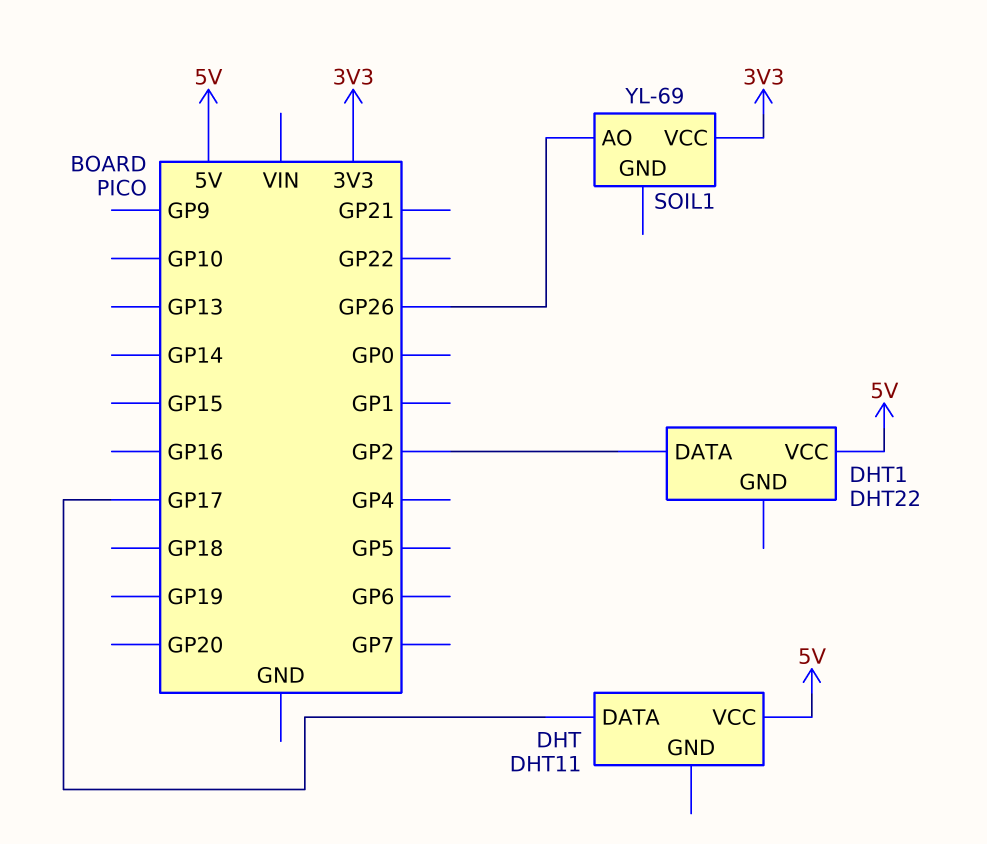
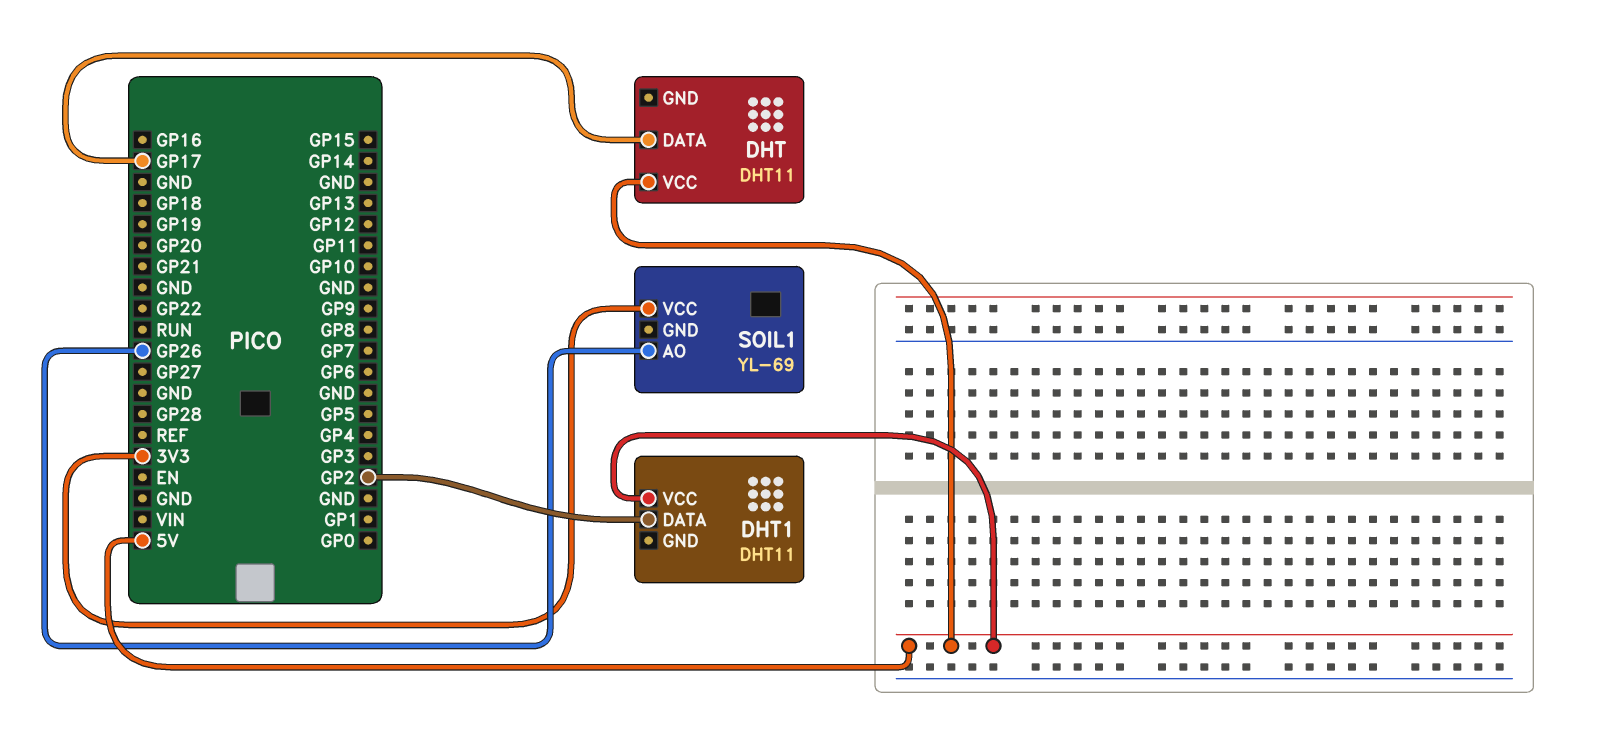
DHT1: DHT22 -> DHT11

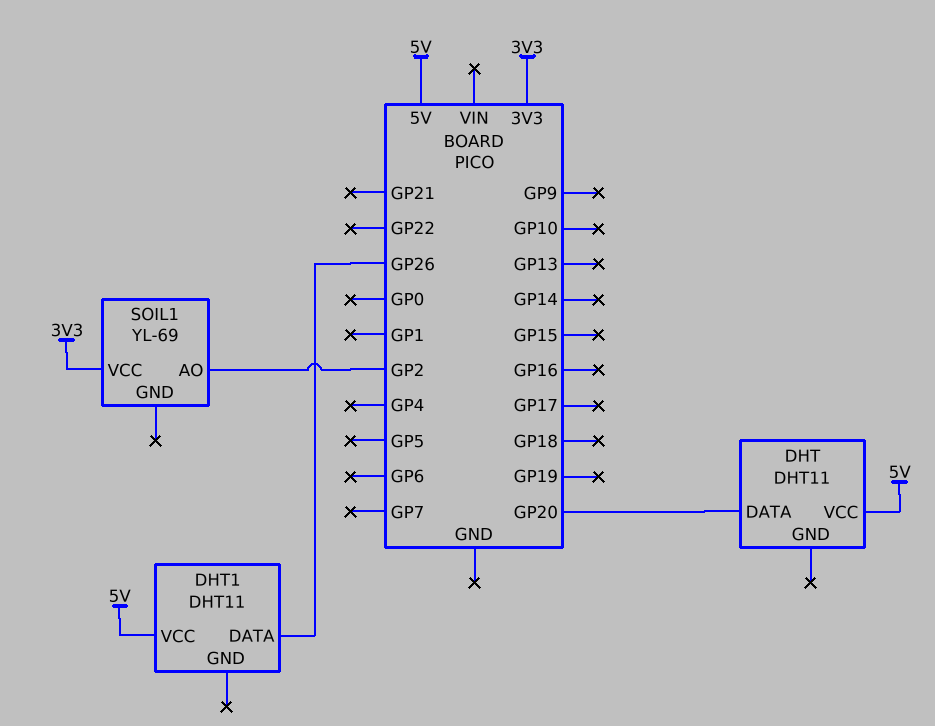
DHT pin DATA: GP17 -> GP20
DHT1 pin DATA: GP2 -> GP26
SOIL1 pin AO: GP26 -> GP2

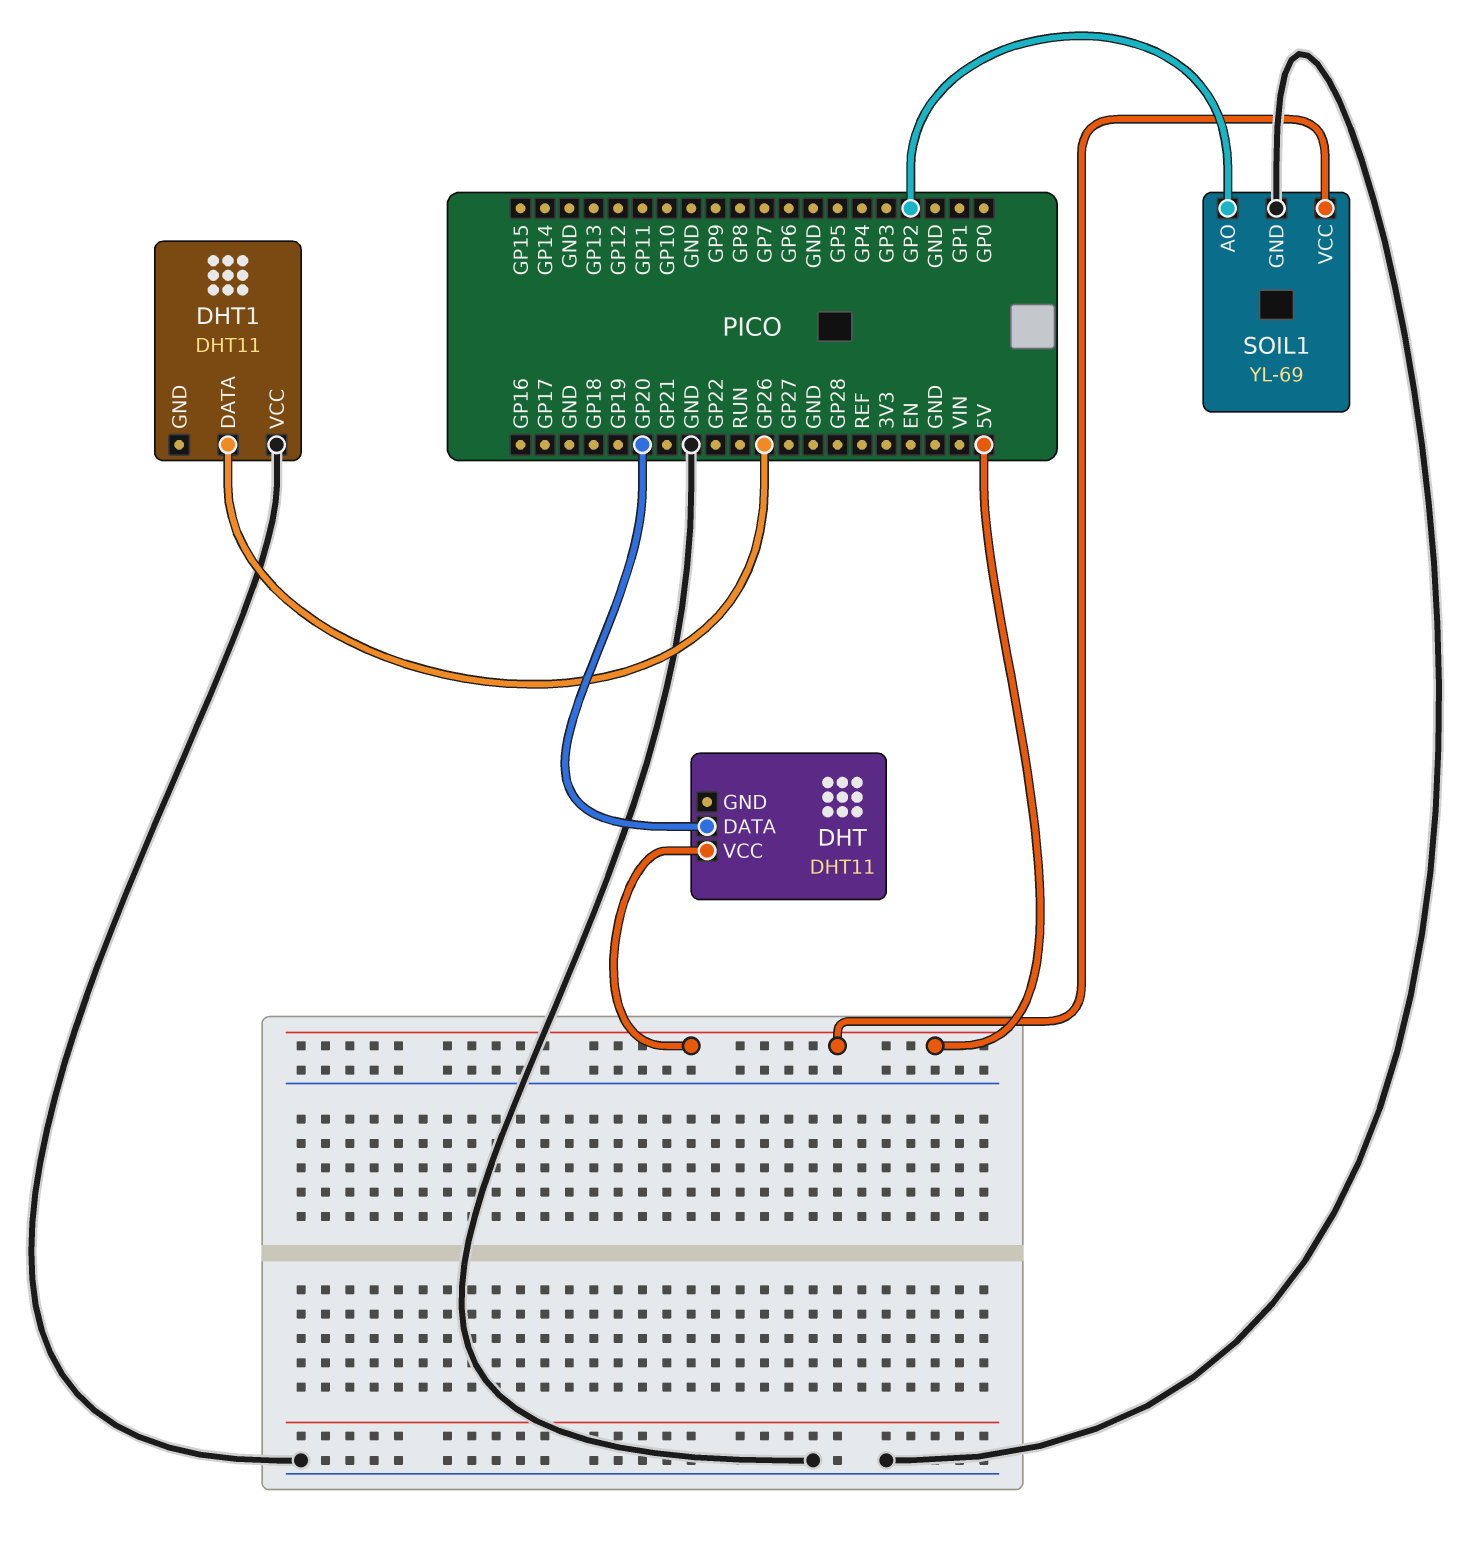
DHT1 pin VCC: 5V -> GND
SOIL1 pin GND: none -> GND
SOIL1 pin VCC: 3V3 -> 5V

